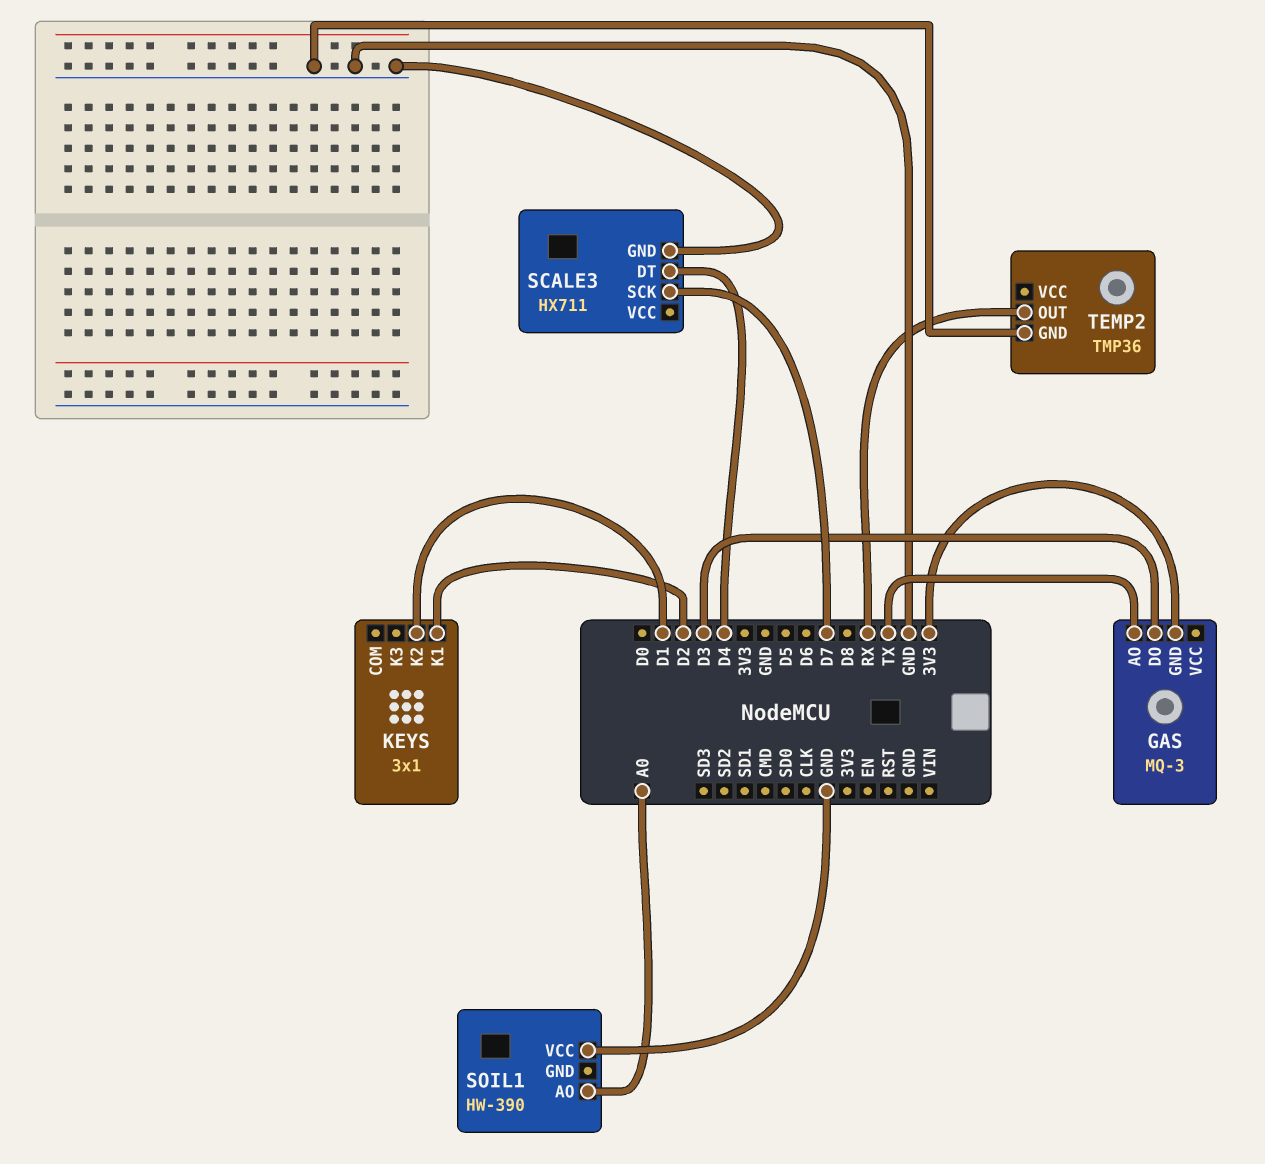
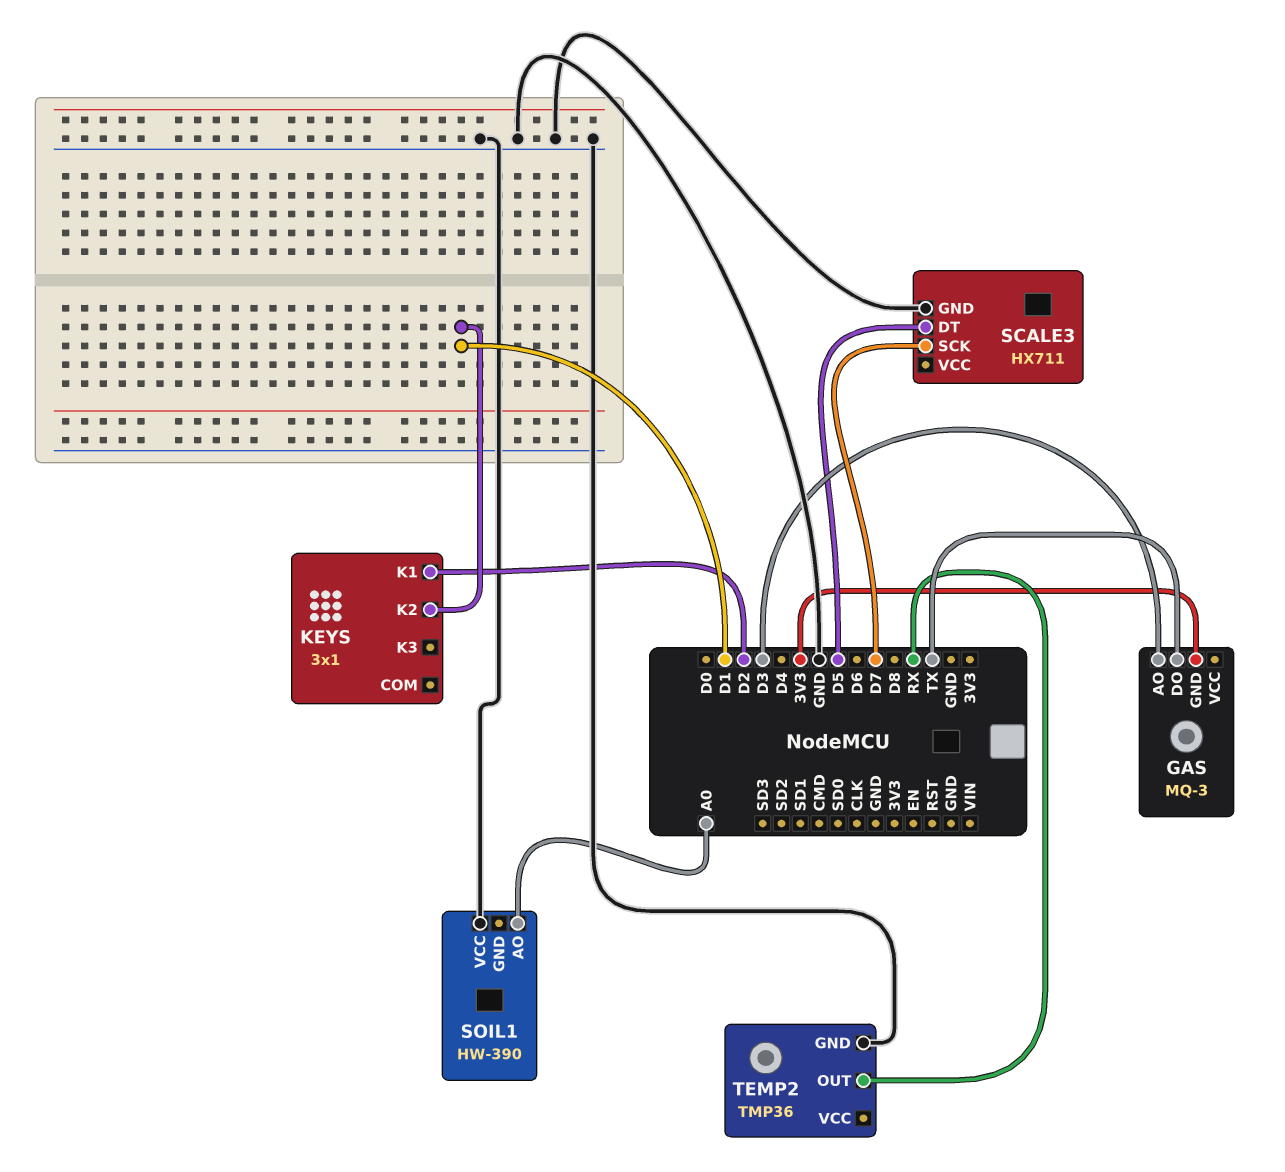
GAS pin AO: TX -> D3
GAS pin DO: D3 -> TX
SCALE3 pin DT: D4 -> D5

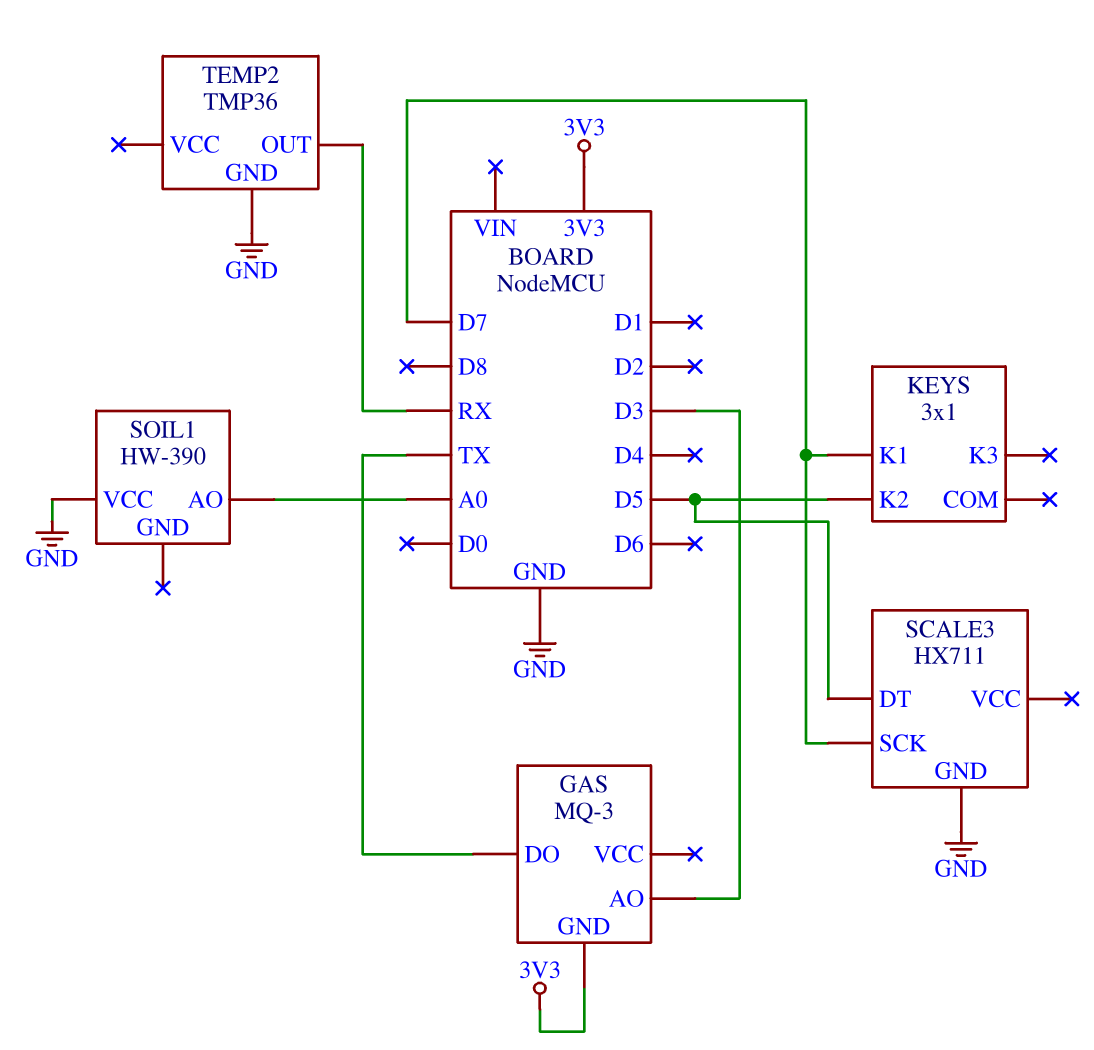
KEYS pin K1: D2 -> D7
KEYS pin K2: D1 -> D5

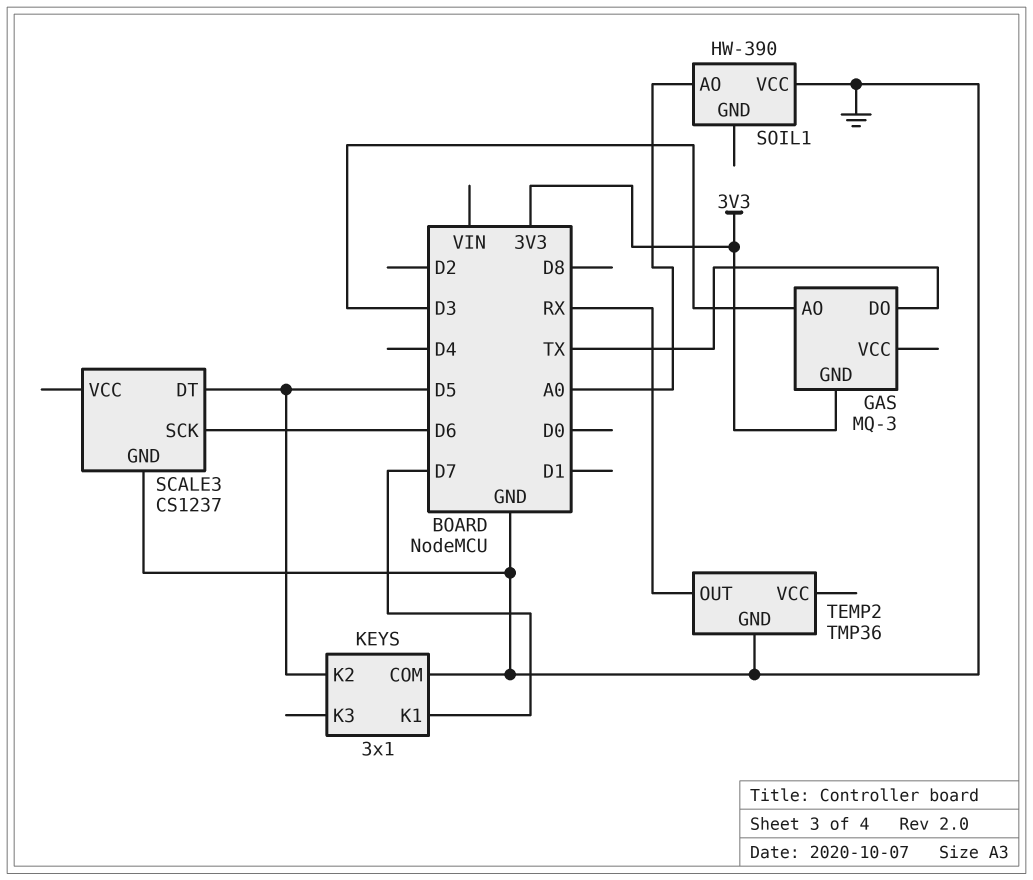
KEYS pin COM: none -> GND
SCALE3: HX711 -> CS1237
SCALE3 pin SCK: D7 -> D6

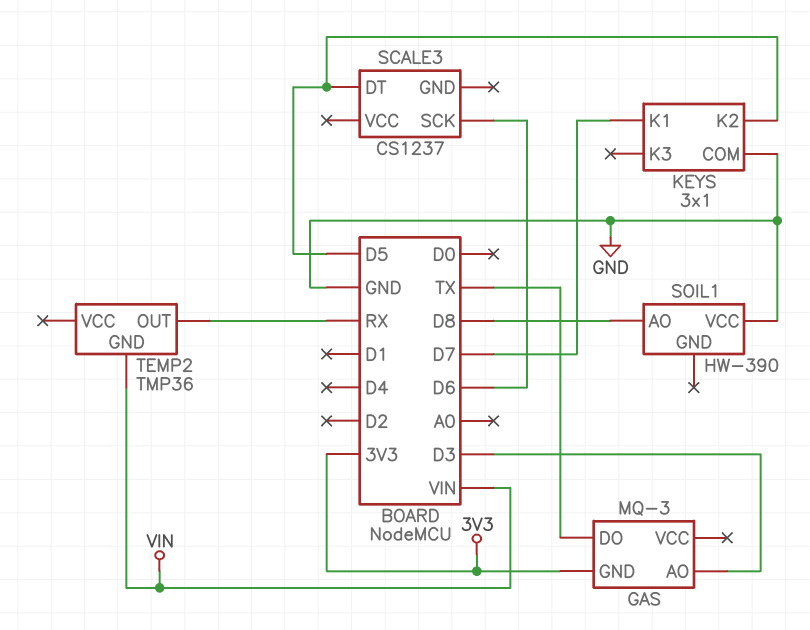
SCALE3 pin GND: GND -> none
SOIL1 pin AO: A0 -> D8
TEMP2 pin GND: GND -> VIN

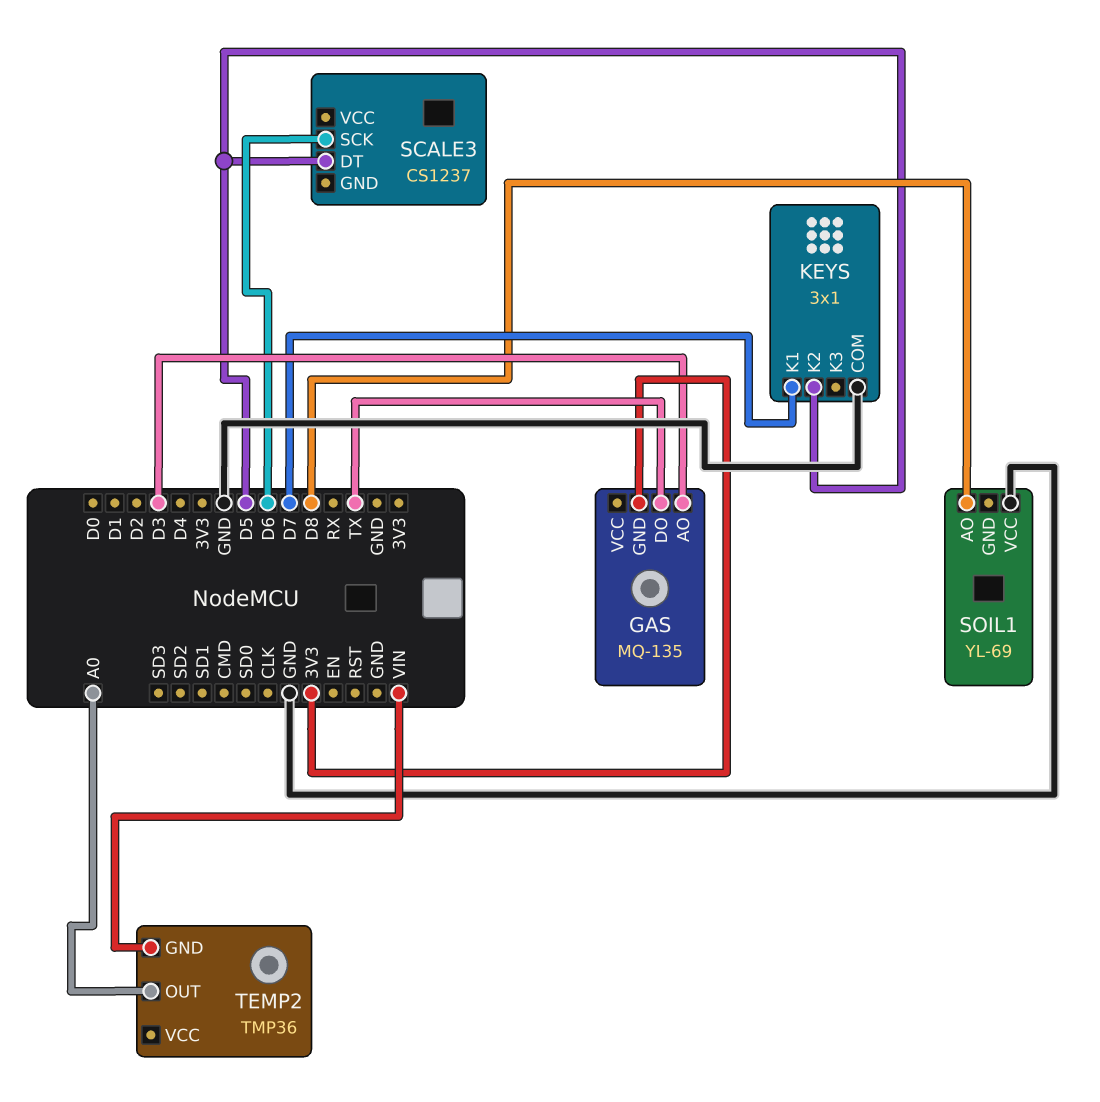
GAS: MQ-3 -> MQ-135
SOIL1: HW-390 -> YL-69
TEMP2 pin OUT: RX -> A0

